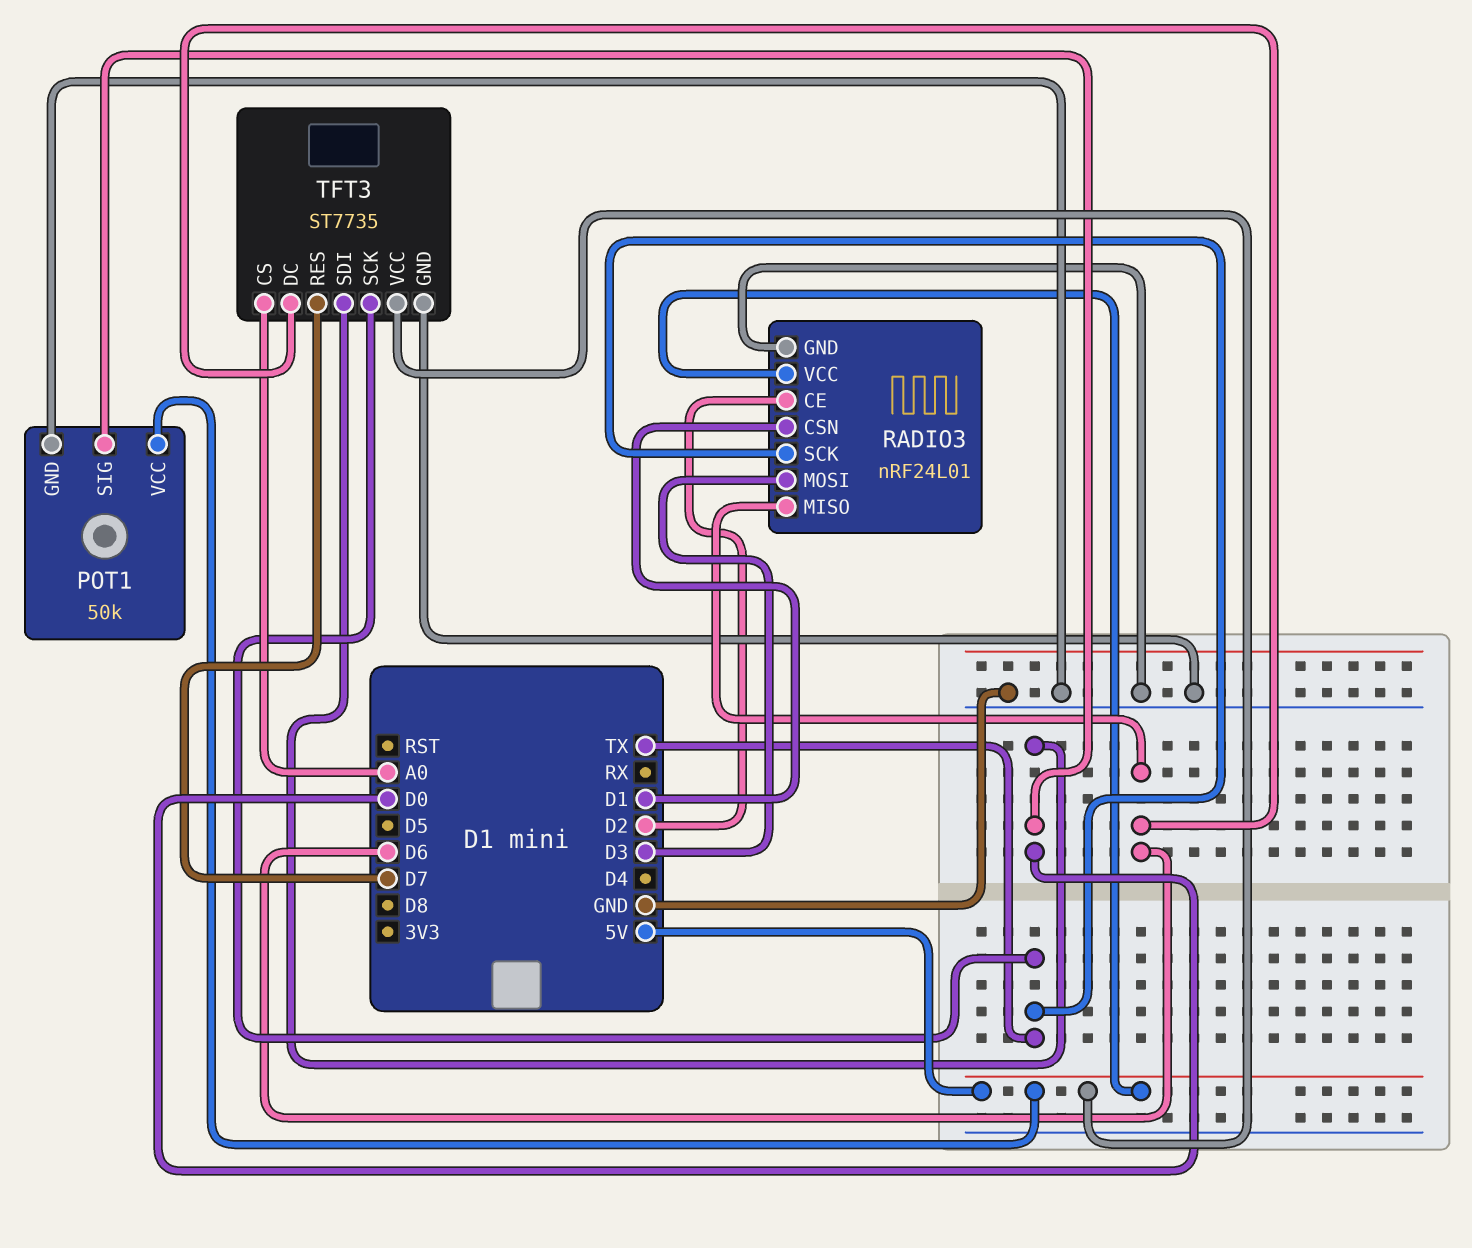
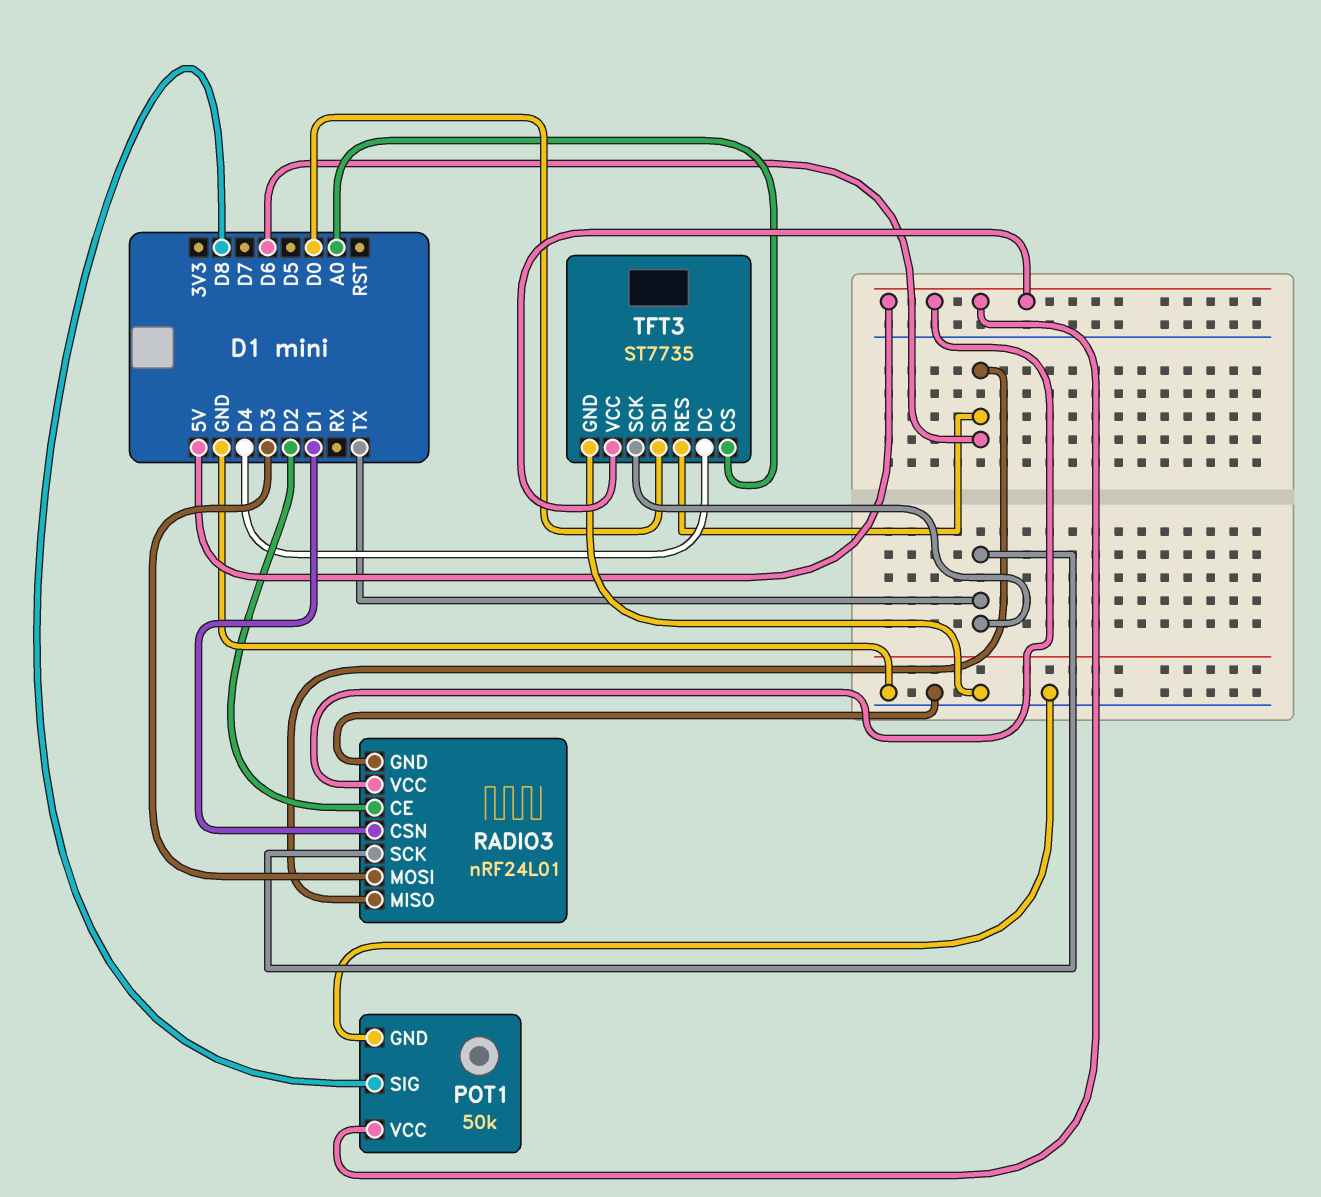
POT1 pin SIG: D0 -> D8
TFT3 pin DC: D6 -> D4
TFT3 pin RES: D7 -> D6

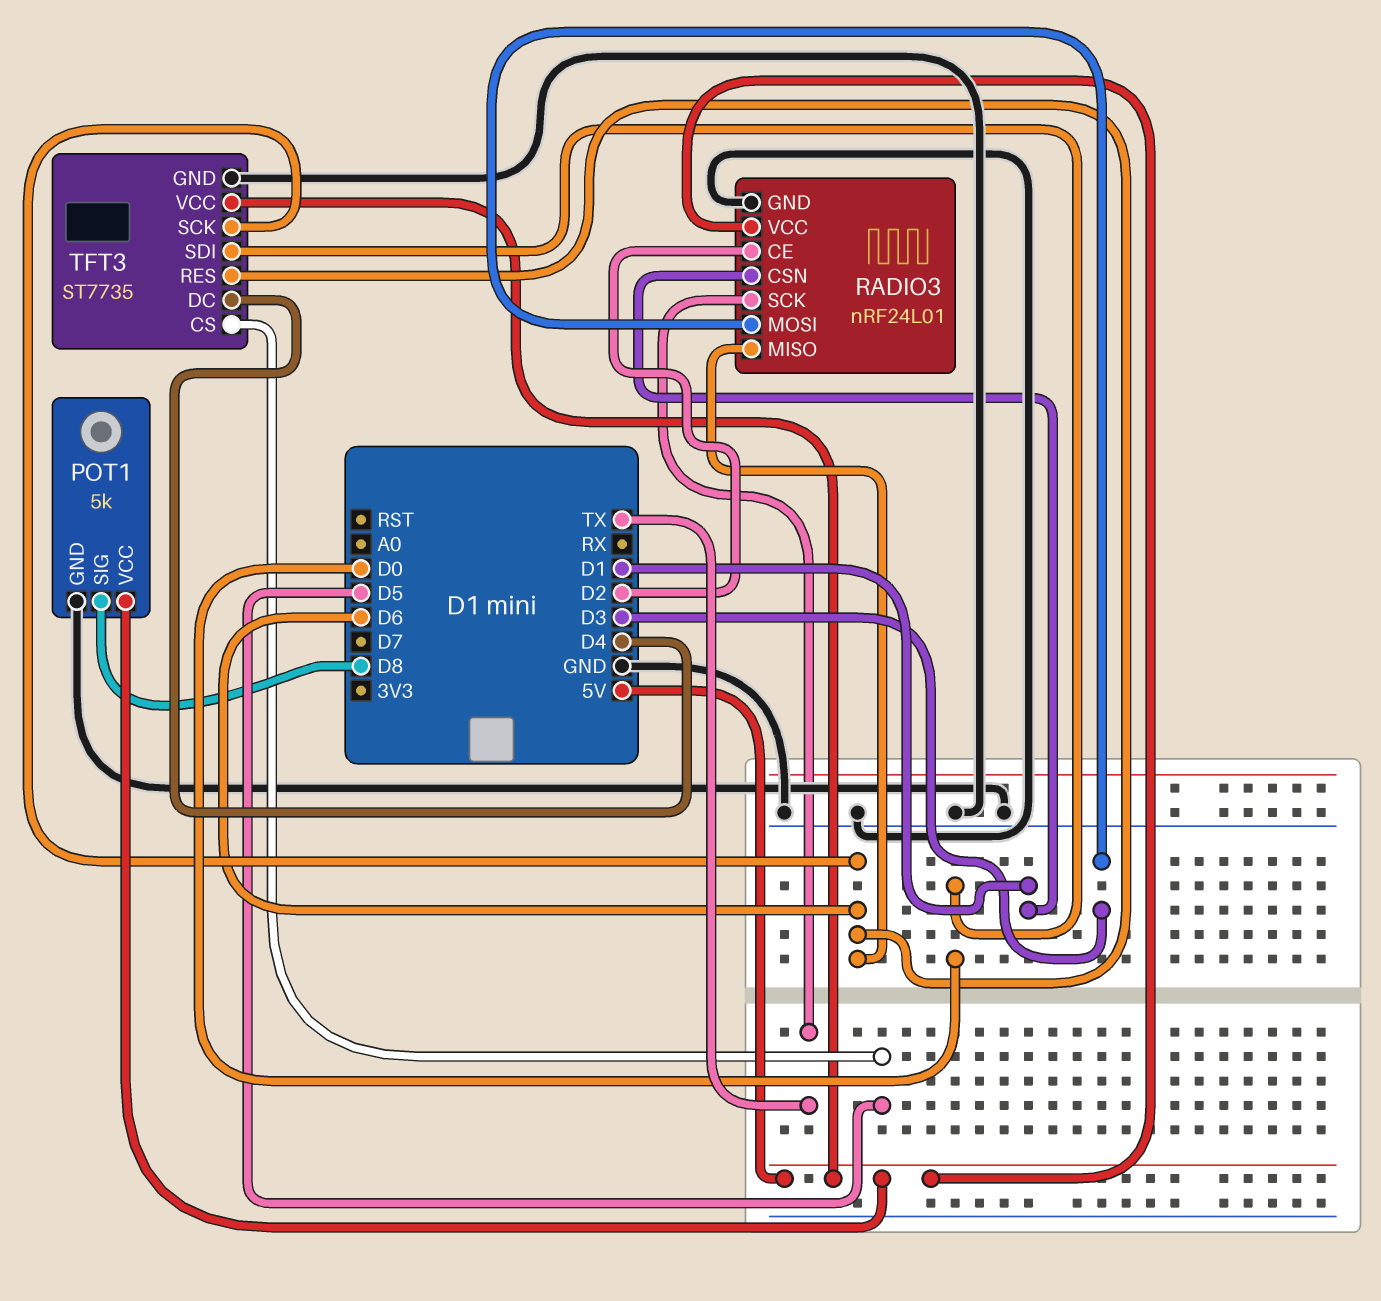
POT1: 50k -> 5k
TFT3 pin CS: A0 -> D5
TFT3 pin SCK: TX -> D6

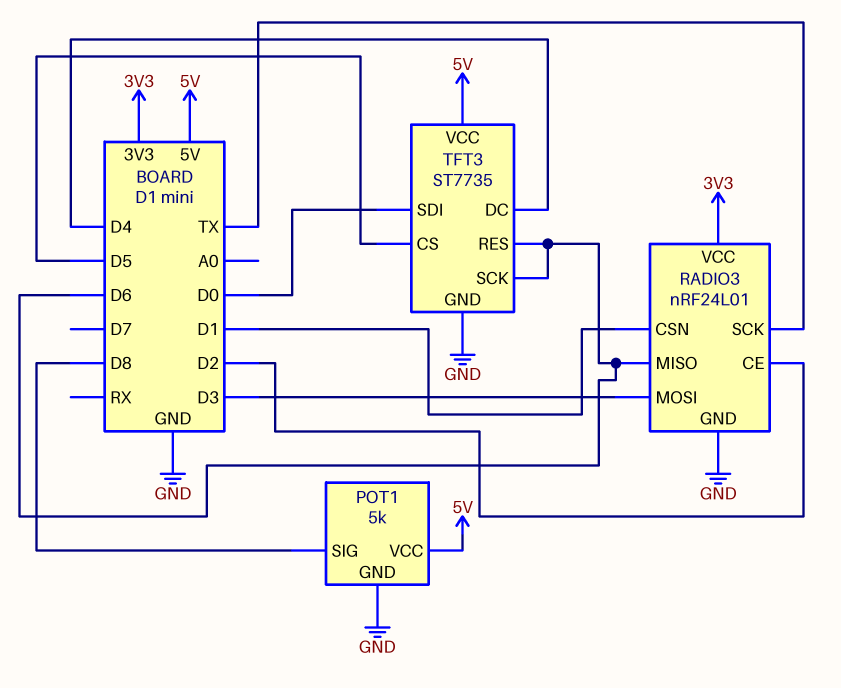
RADIO3 pin VCC: 5V -> 3V3

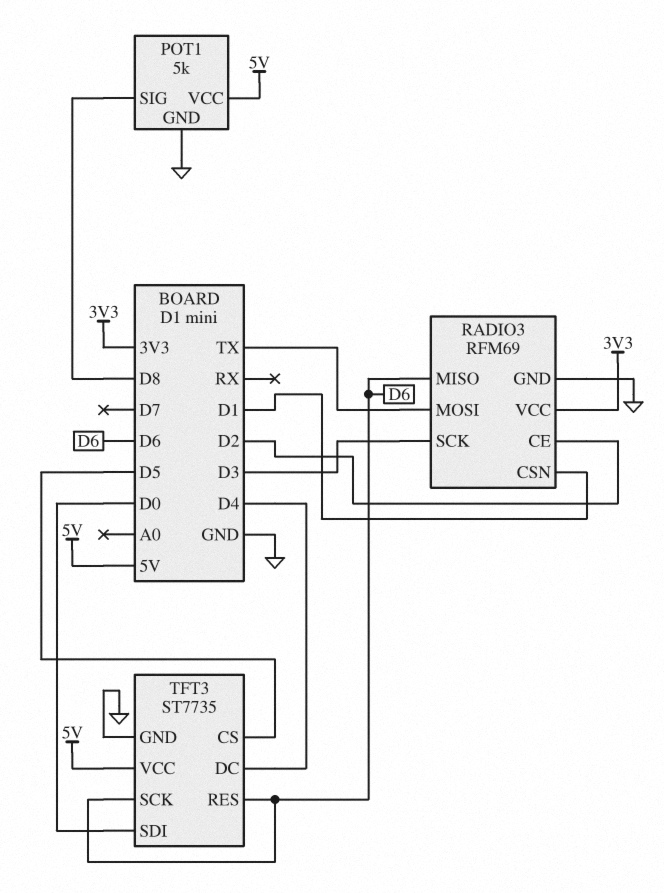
RADIO3: nRF24L01 -> RFM69
RADIO3 pin MOSI: D3 -> TX
RADIO3 pin SCK: TX -> D3

